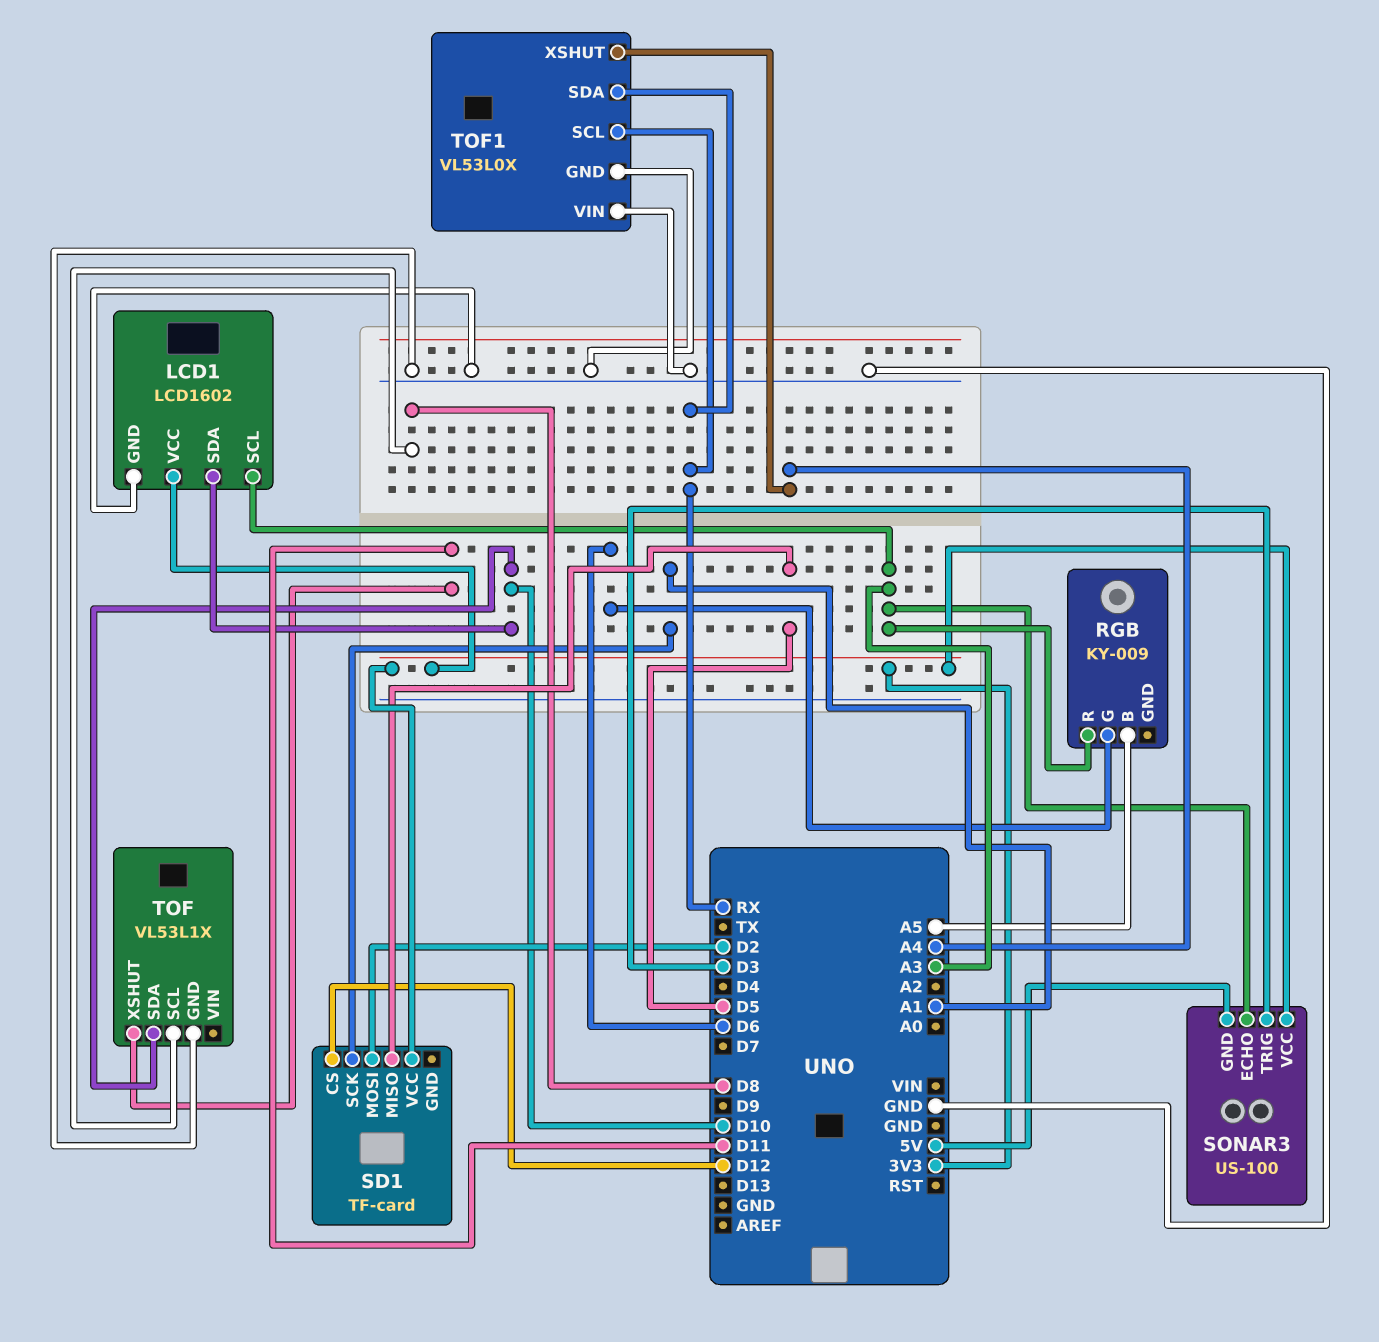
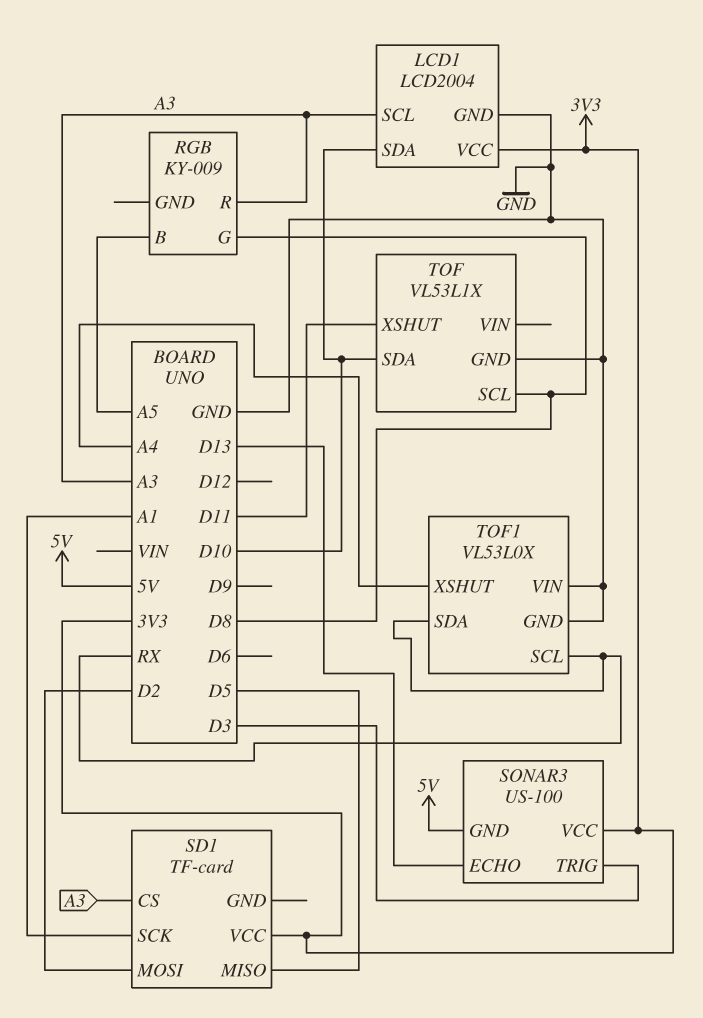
LCD1: LCD1602 -> LCD2004
RGB pin G: D6 -> D8
SD1 pin CS: D12 -> A3
SONAR3 pin ECHO: A3 -> D13

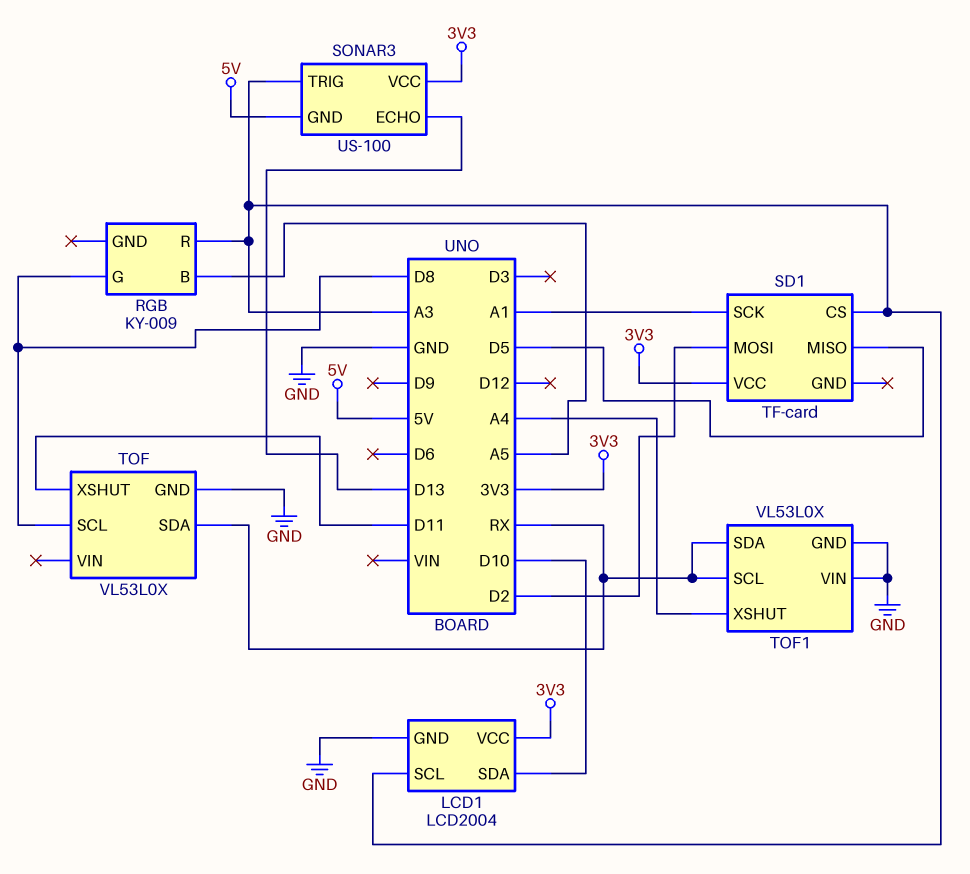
SONAR3 pin TRIG: D3 -> A3
TOF: VL53L1X -> VL53L0X
TOF pin SDA: D10 -> RX

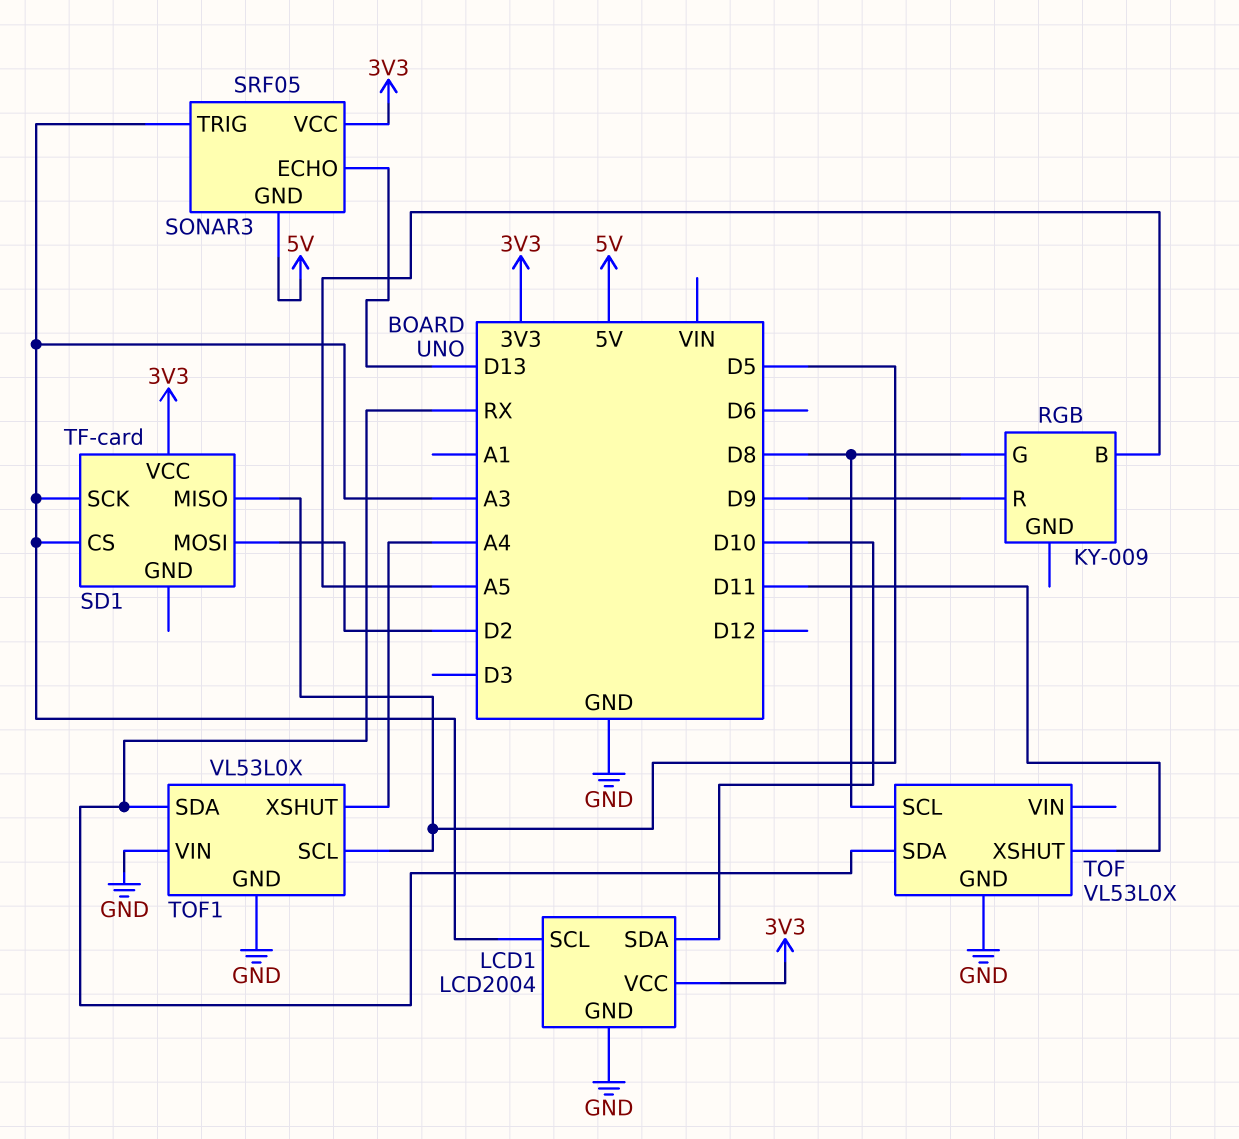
RGB pin R: A3 -> D9
SD1 pin SCK: A1 -> A3
SONAR3: US-100 -> SRF05
TOF1 pin SCL: RX -> D5

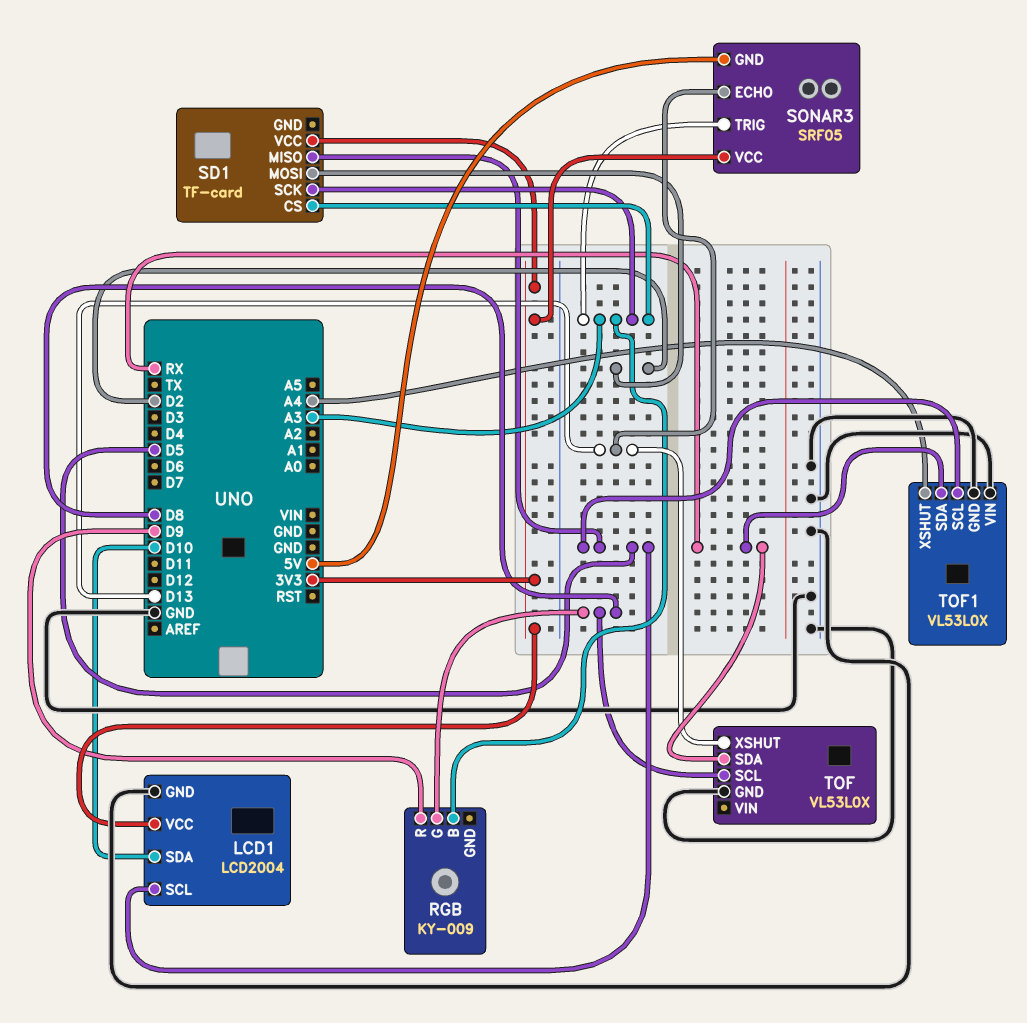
LCD1 pin SCL: A3 -> D5
RGB pin B: A5 -> A3
TOF pin XSHUT: D11 -> D13

